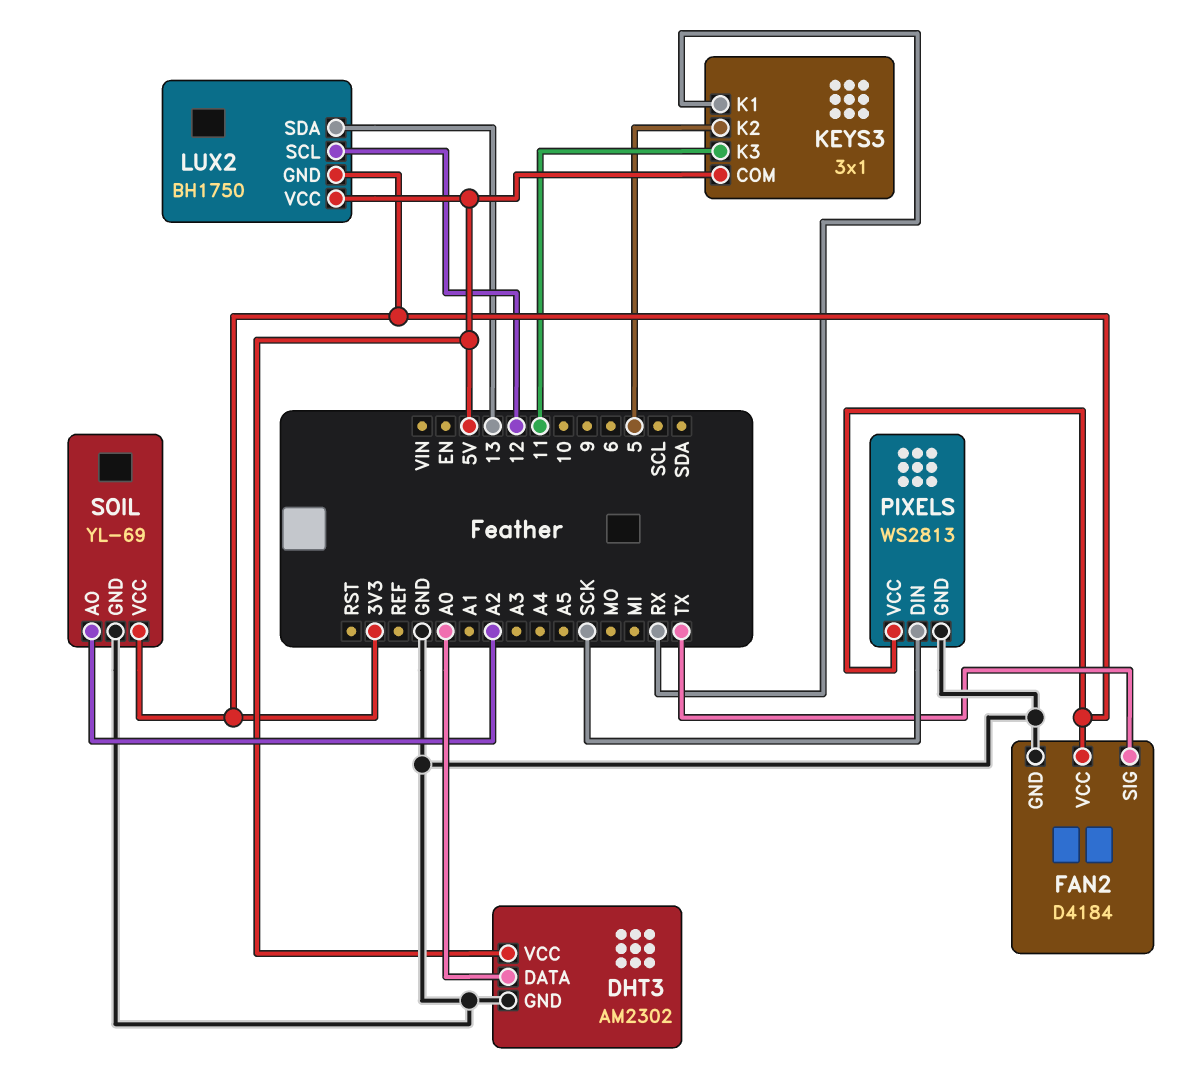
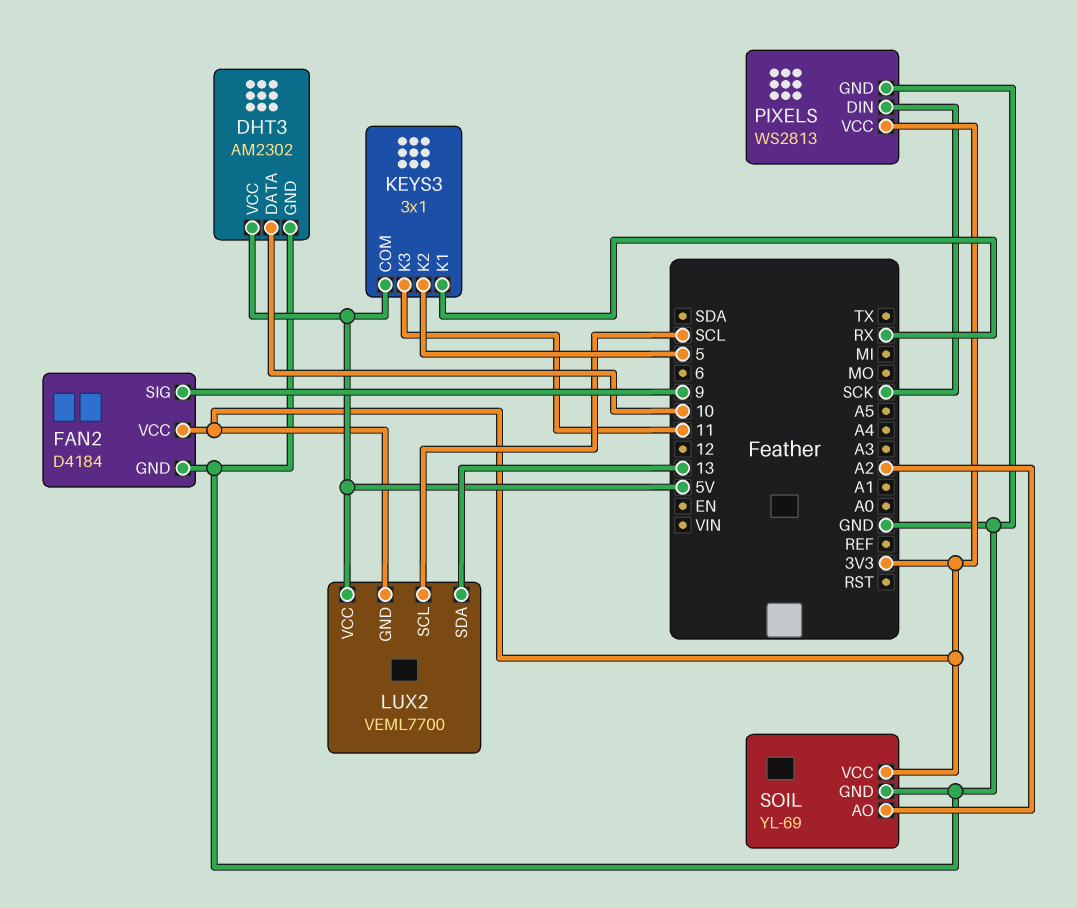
DHT3 pin DATA: A0 -> 10
FAN2 pin SIG: TX -> 9
LUX2: BH1750 -> VEML7700
LUX2 pin SCL: 12 -> SCL

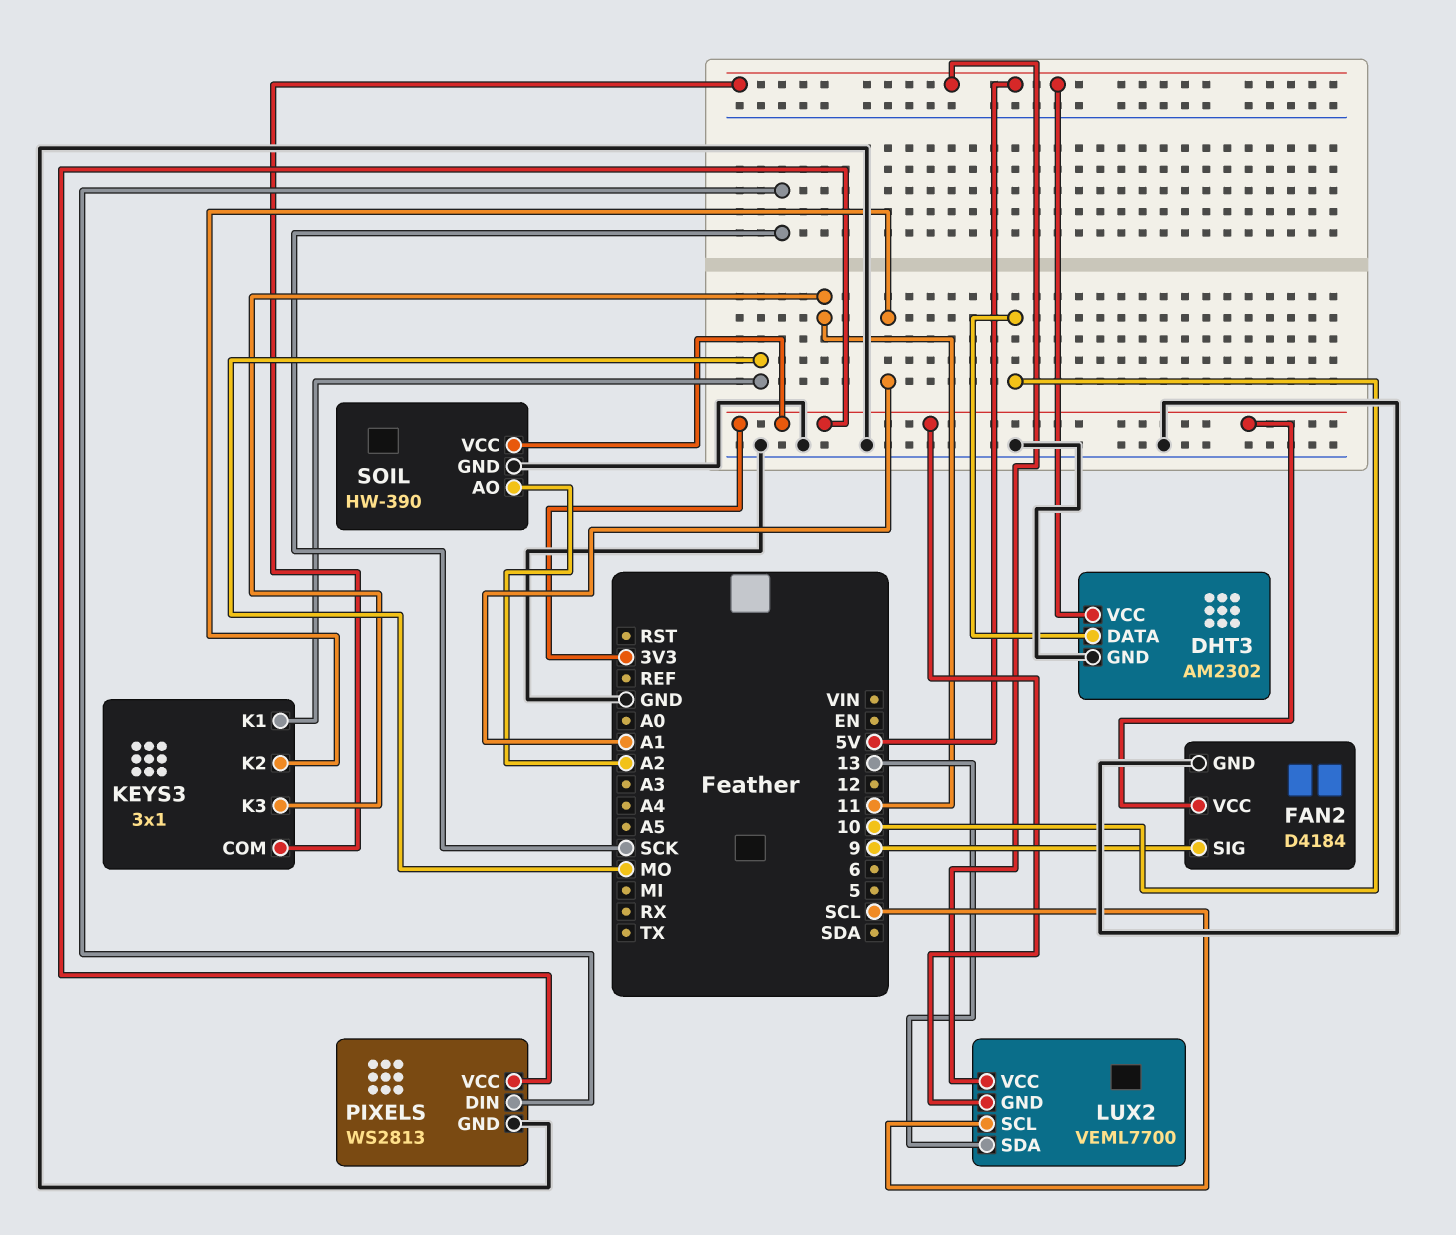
KEYS3 pin K1: RX -> MO
KEYS3 pin K2: 5 -> A1
SOIL: YL-69 -> HW-390

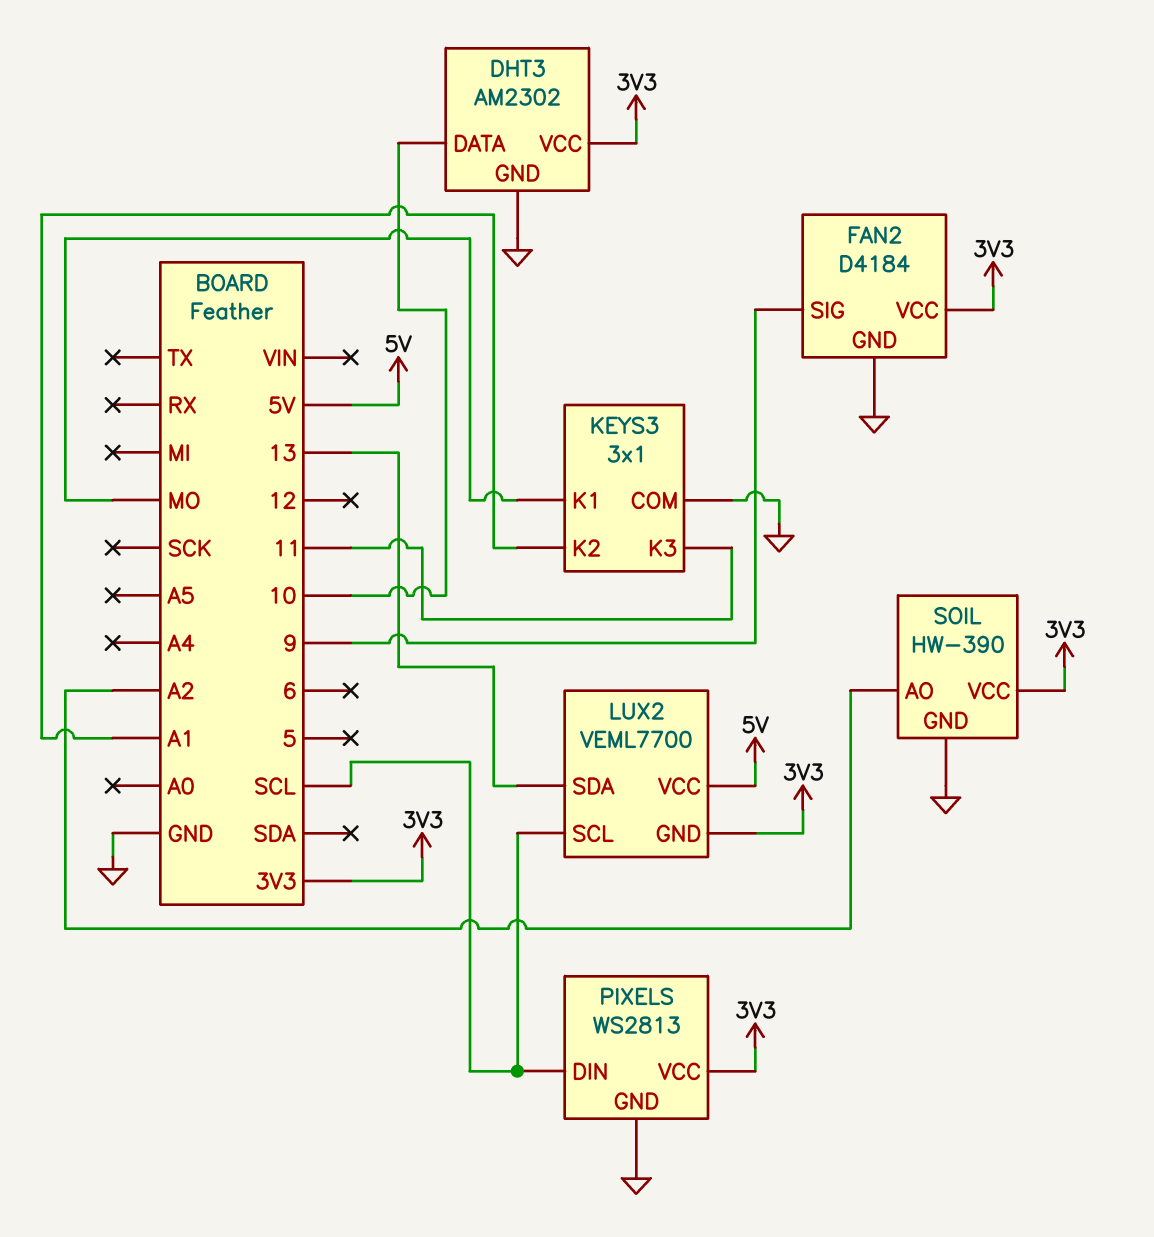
DHT3 pin VCC: 5V -> 3V3
KEYS3 pin COM: 5V -> GND
PIXELS pin DIN: SCK -> SCL

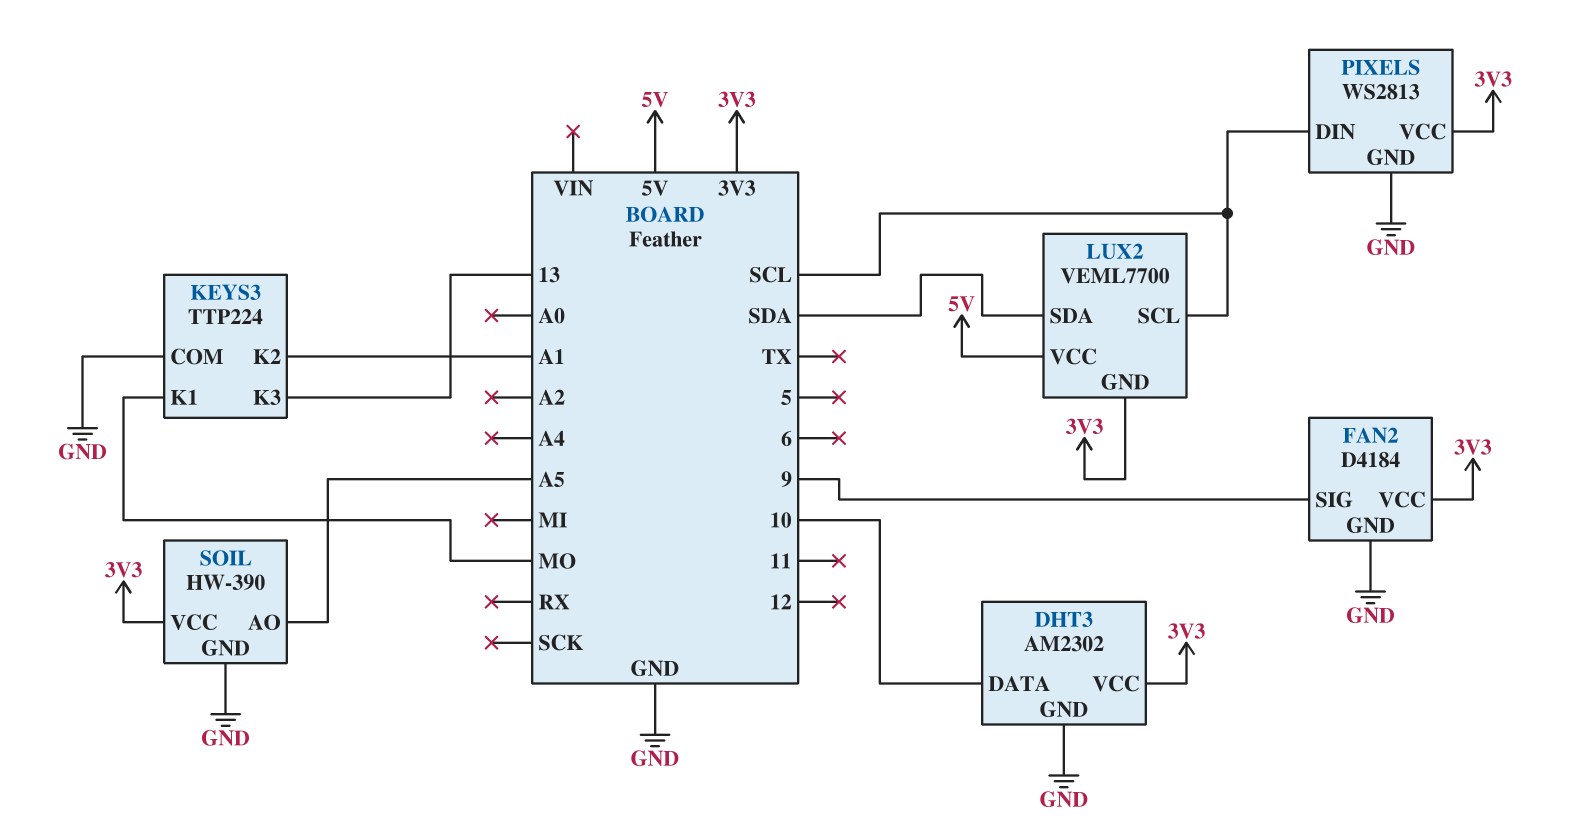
KEYS3: 3x1 -> TTP224
KEYS3 pin K3: 11 -> 13
LUX2 pin SDA: 13 -> SDA
SOIL pin AO: A2 -> A5

